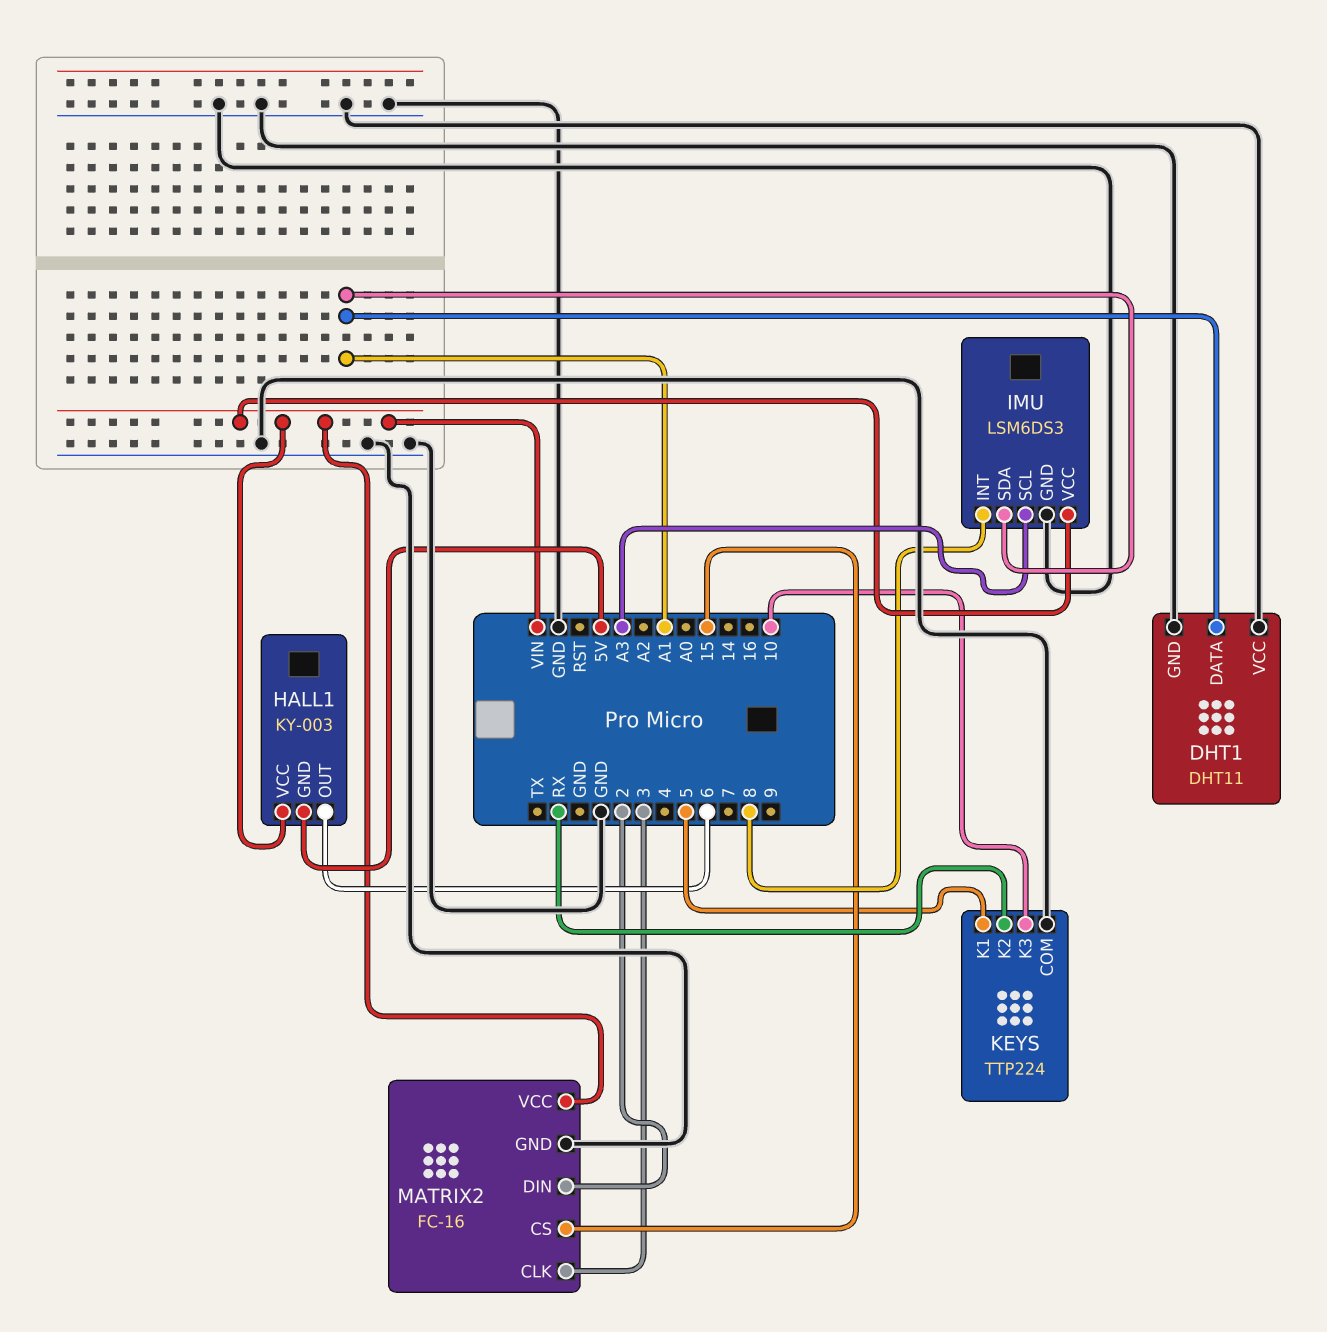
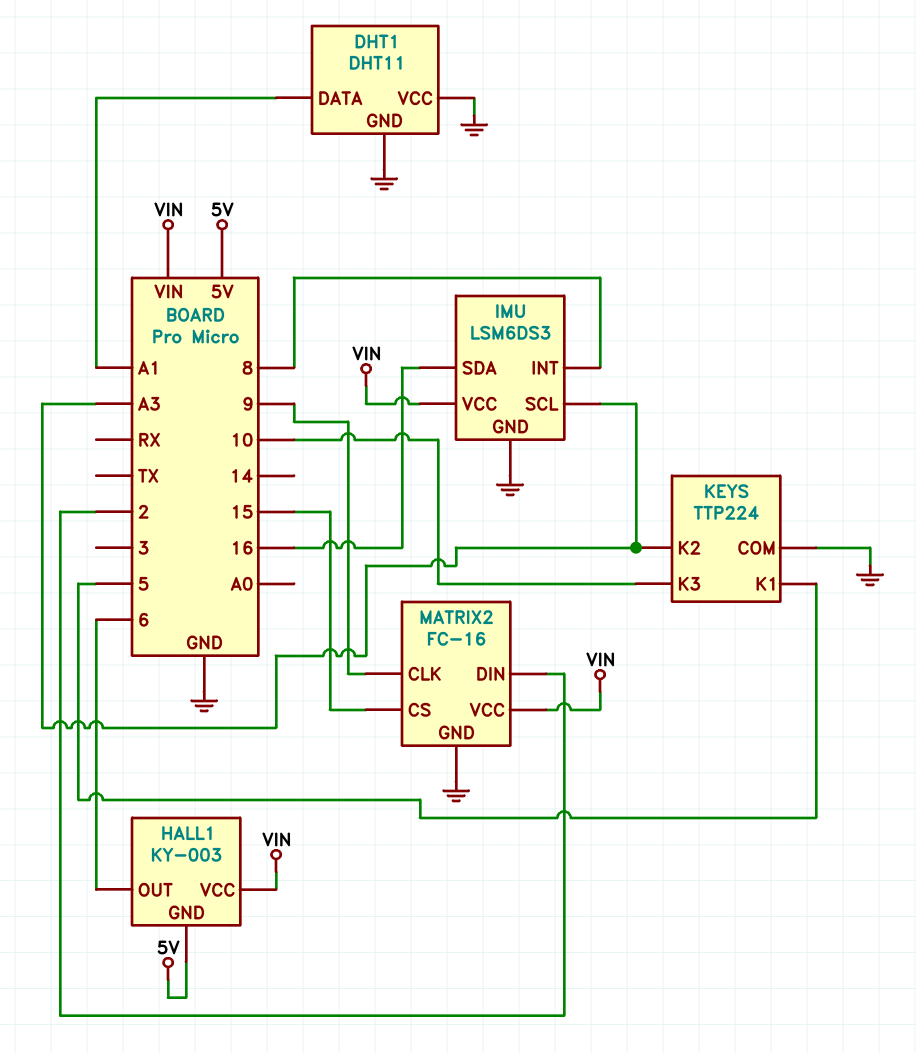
IMU pin SDA: A1 -> 16
KEYS pin K2: RX -> A3
MATRIX2 pin CLK: 3 -> 9

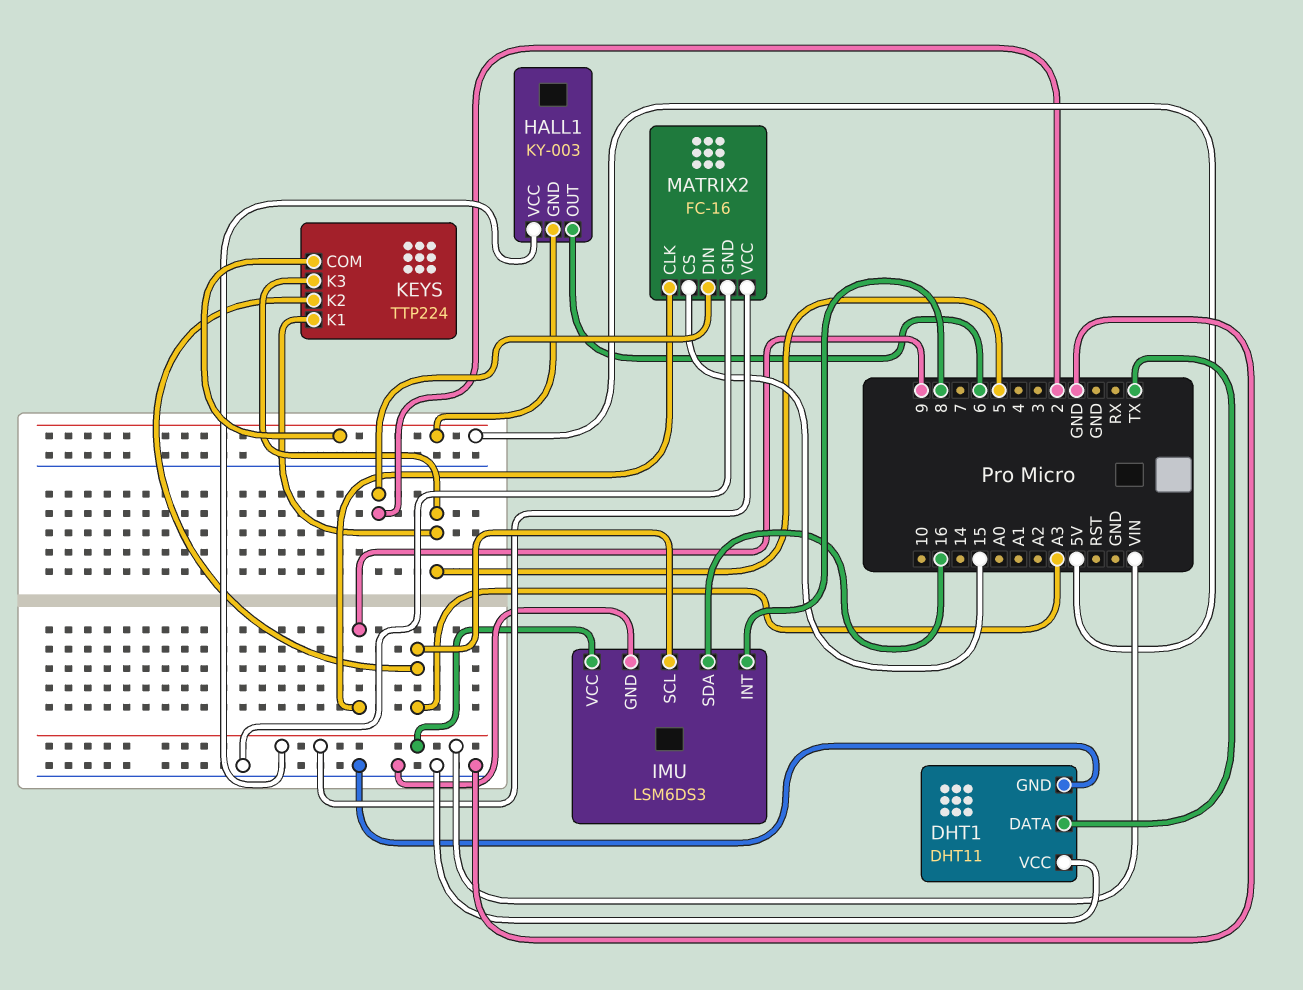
DHT1 pin DATA: A1 -> TX
KEYS pin COM: GND -> 5V
KEYS pin K3: 10 -> 5

